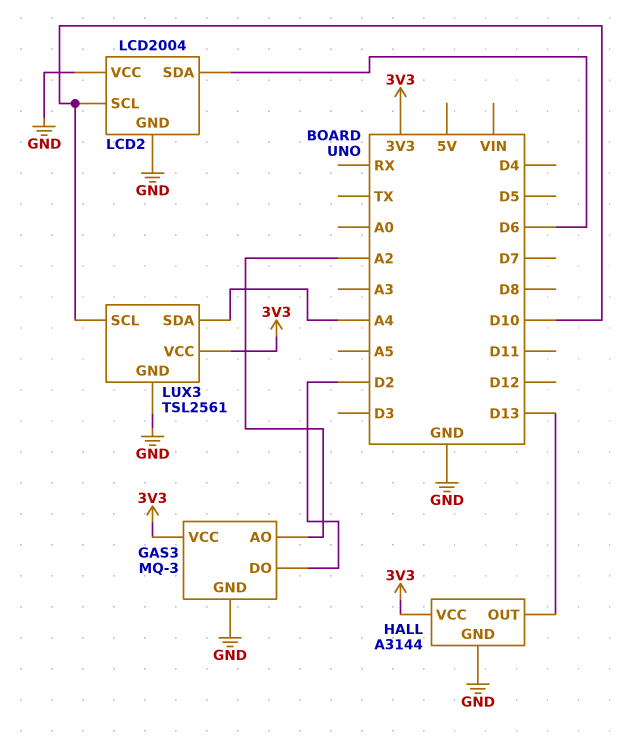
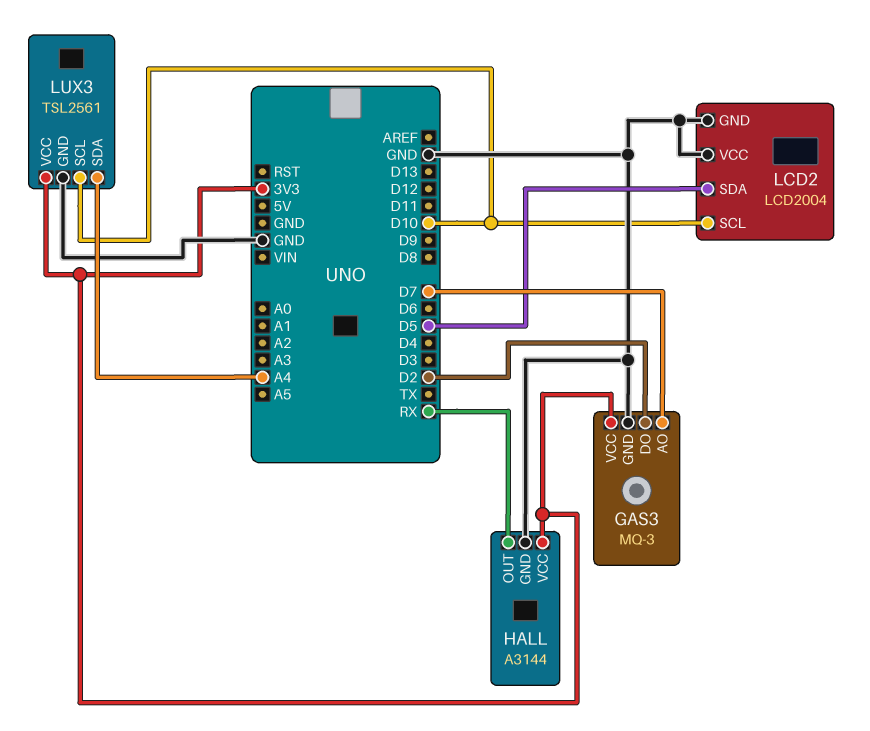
GAS3 pin AO: A2 -> D7
HALL pin OUT: D13 -> RX
LCD2 pin SDA: D6 -> D5

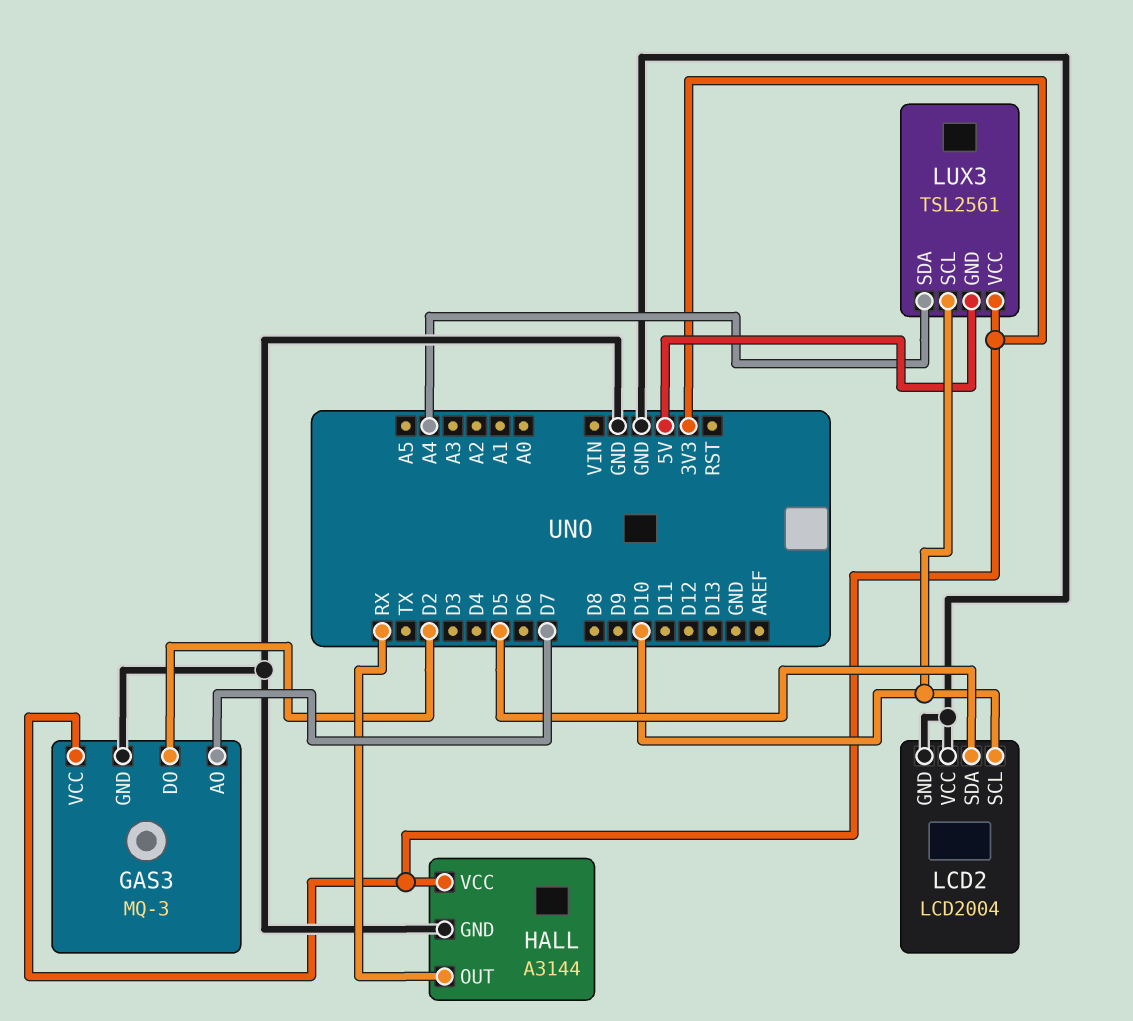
LUX3 pin GND: GND -> 5V

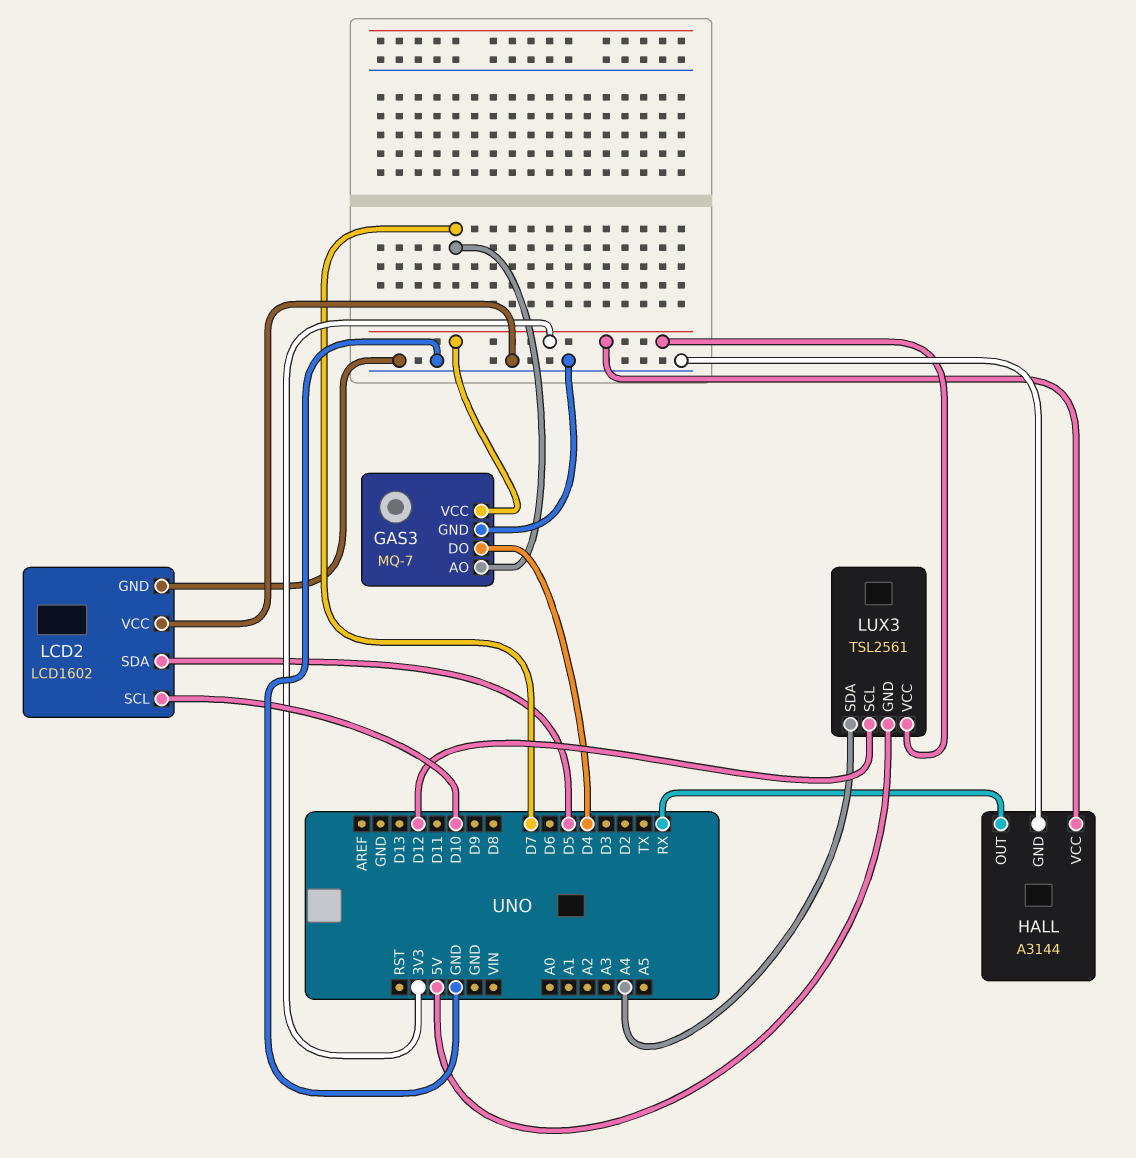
GAS3: MQ-3 -> MQ-7
GAS3 pin DO: D2 -> D4
LCD2: LCD2004 -> LCD1602
LUX3 pin SCL: D10 -> D12

